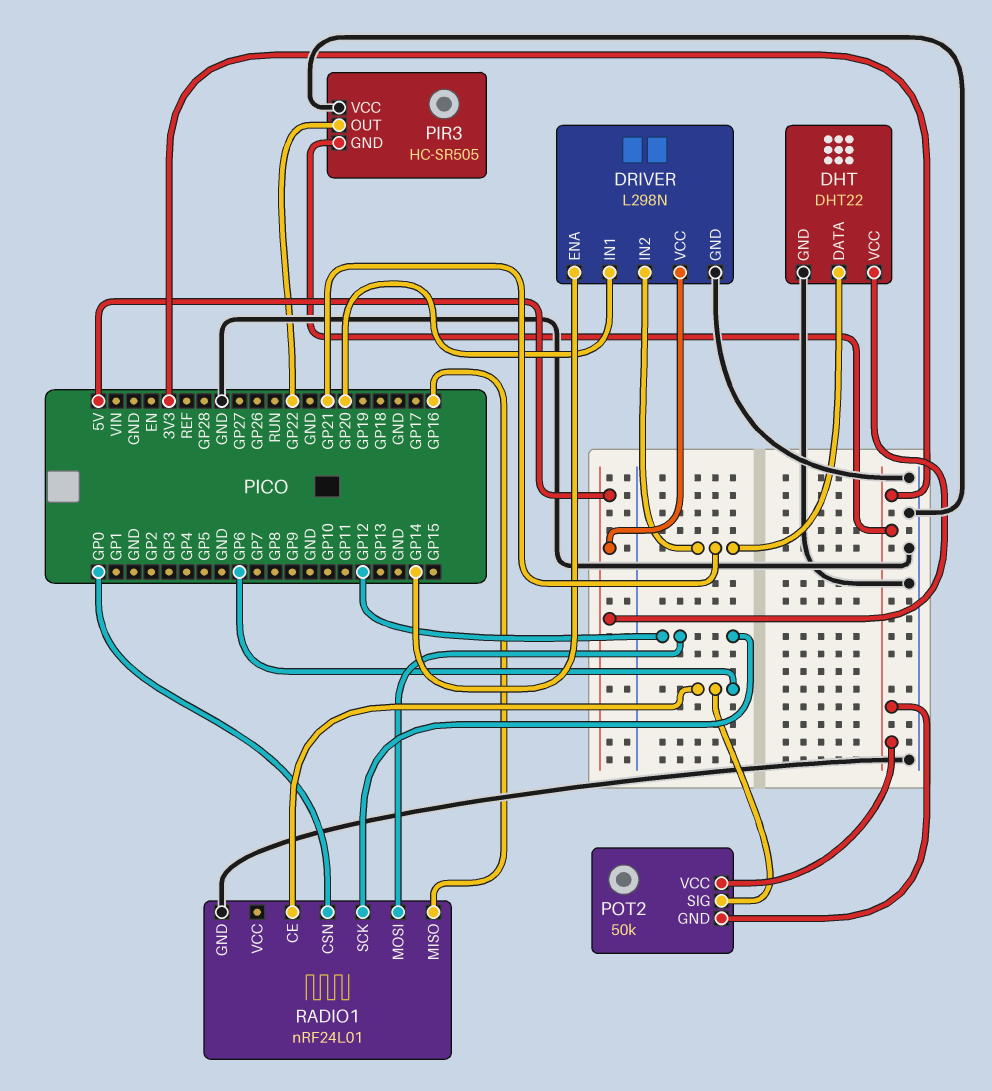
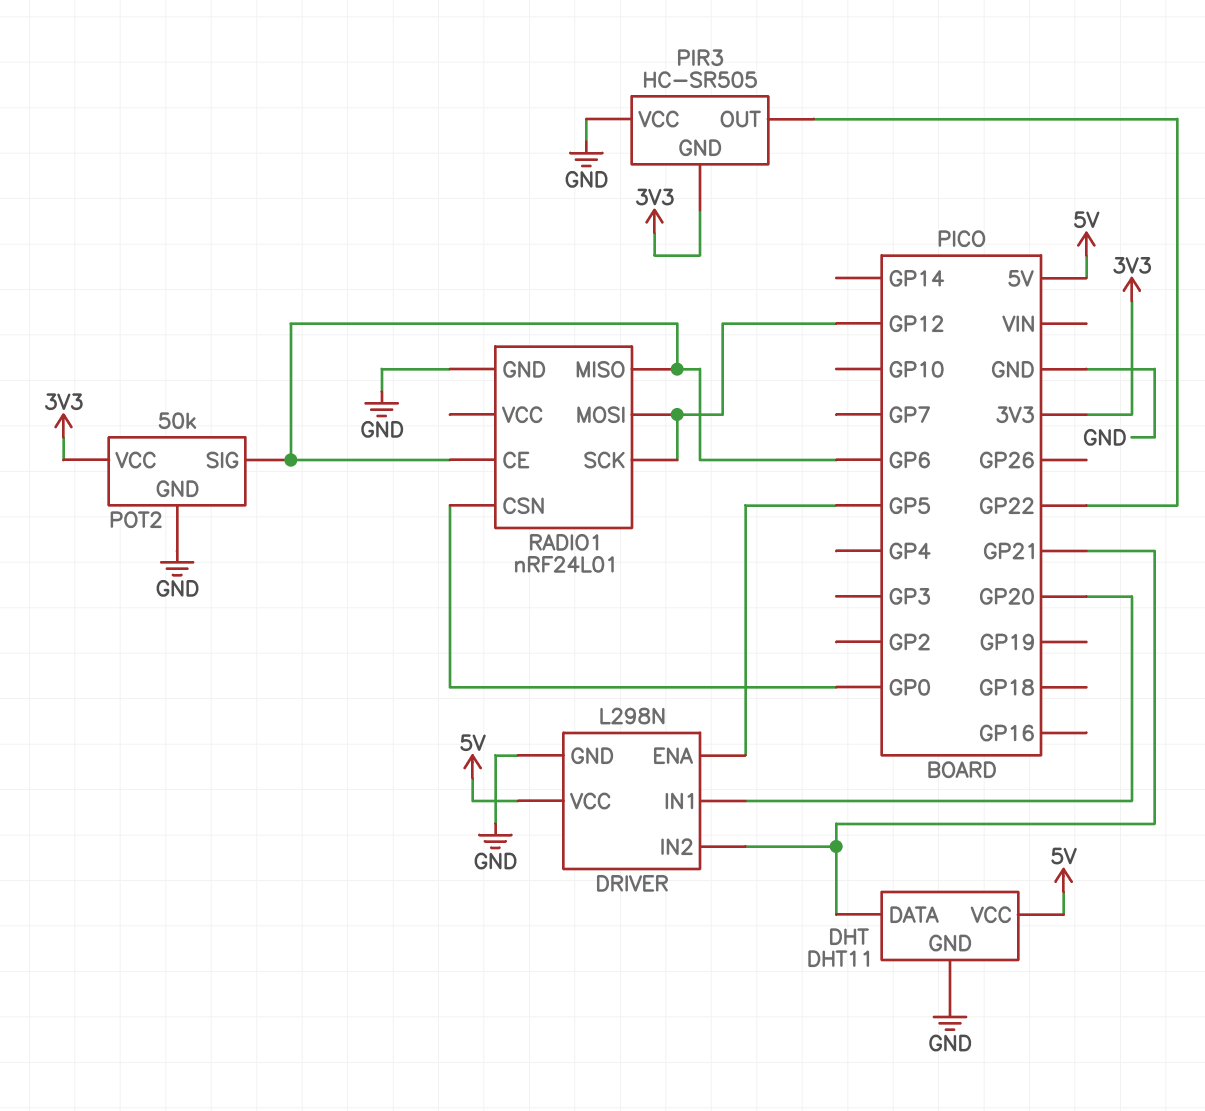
DHT: DHT22 -> DHT11
DRIVER pin ENA: GP14 -> GP5
POT2 pin GND: 3V3 -> GND
RADIO1 pin MISO: GP16 -> GP6

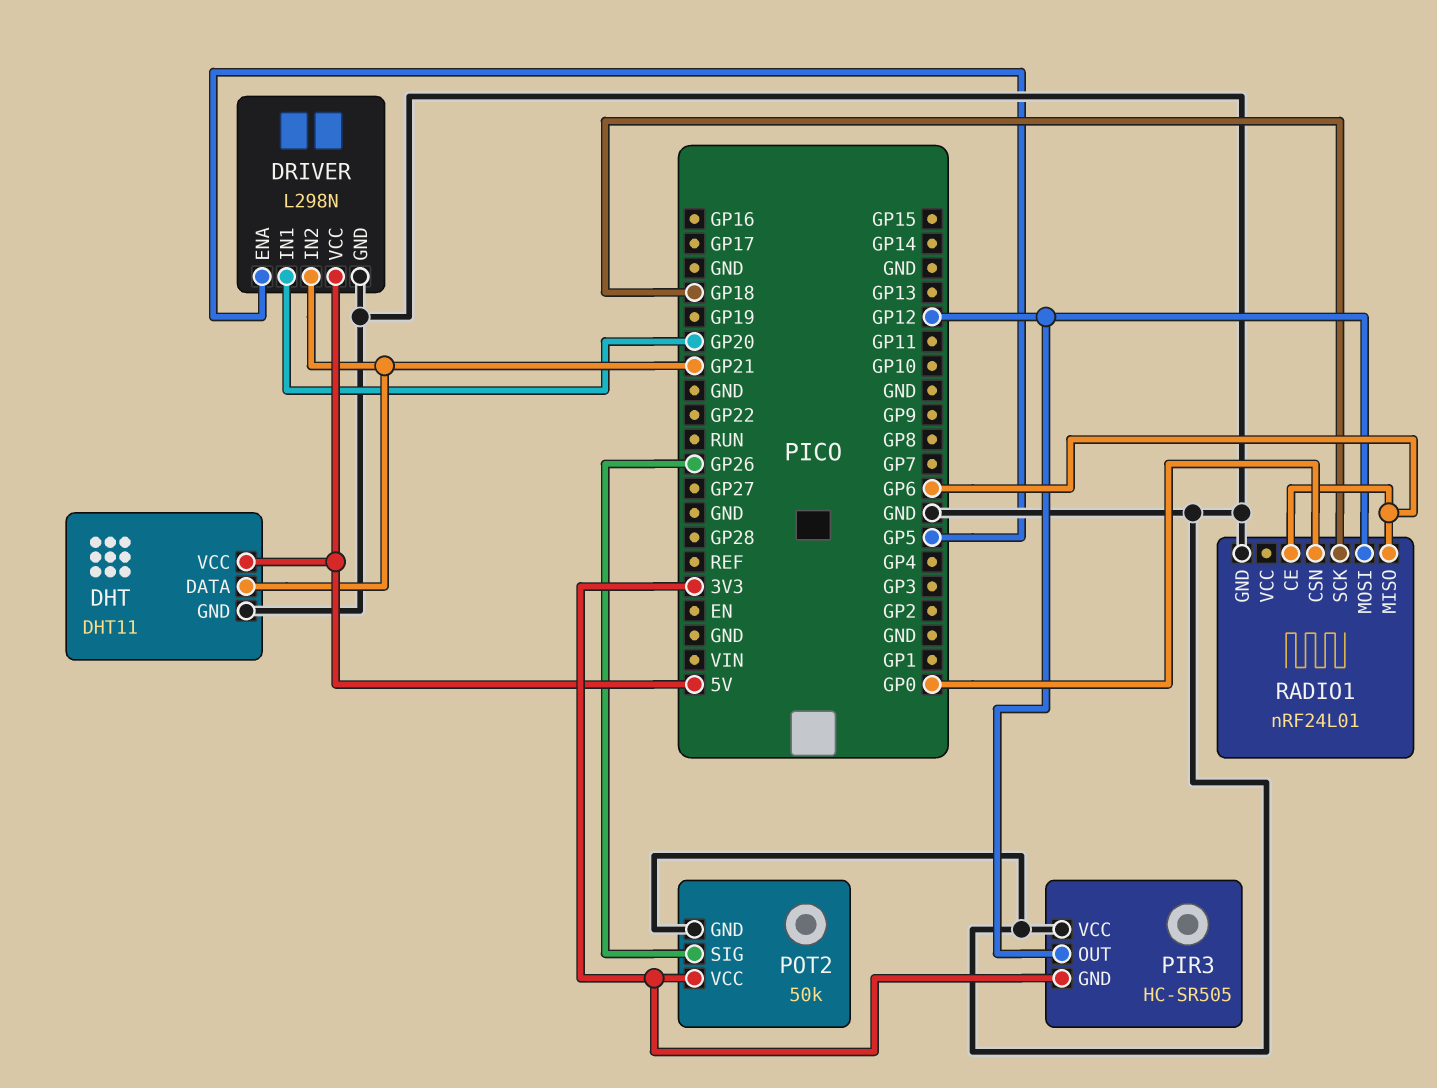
PIR3 pin OUT: GP22 -> GP12
POT2 pin SIG: GP6 -> GP26
RADIO1 pin SCK: GP12 -> GP18

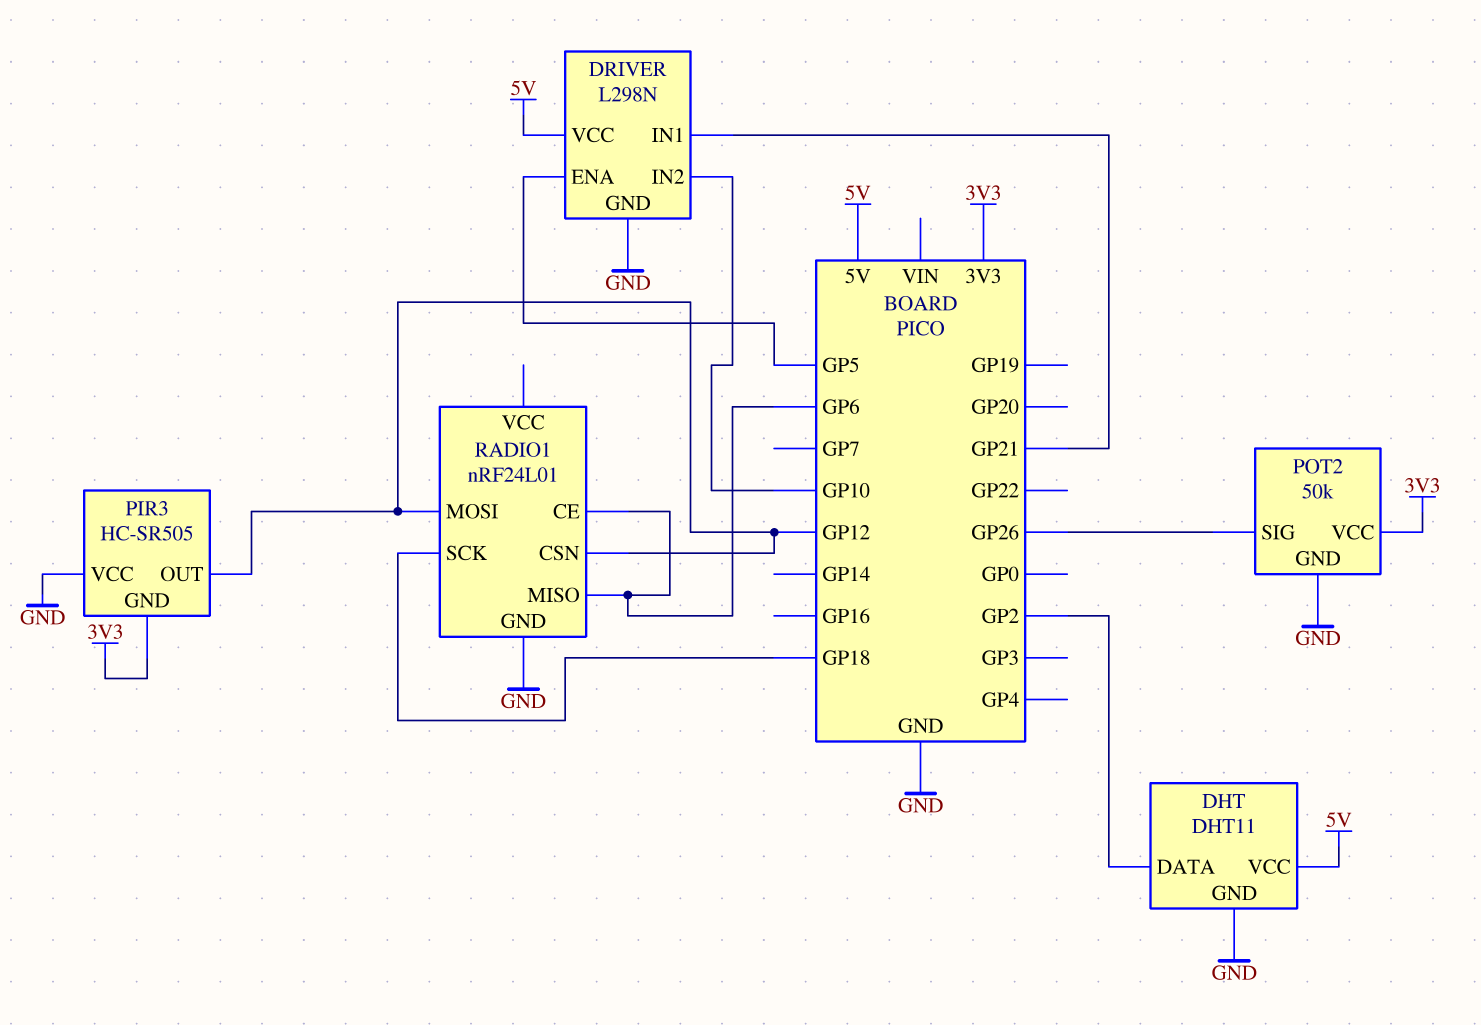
DHT pin DATA: GP21 -> GP2
DRIVER pin IN1: GP20 -> GP21
DRIVER pin IN2: GP21 -> GP10
RADIO1 pin CSN: GP0 -> GP12

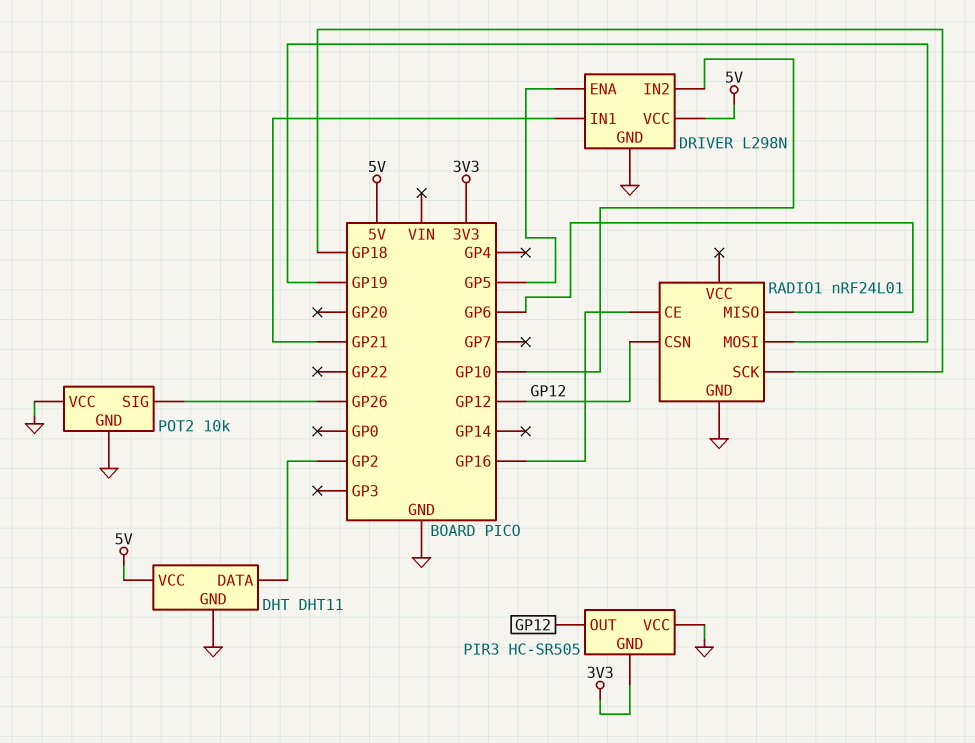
POT2: 50k -> 10k
POT2 pin VCC: 3V3 -> GND
RADIO1 pin CE: GP6 -> GP16
RADIO1 pin MOSI: GP12 -> GP19

